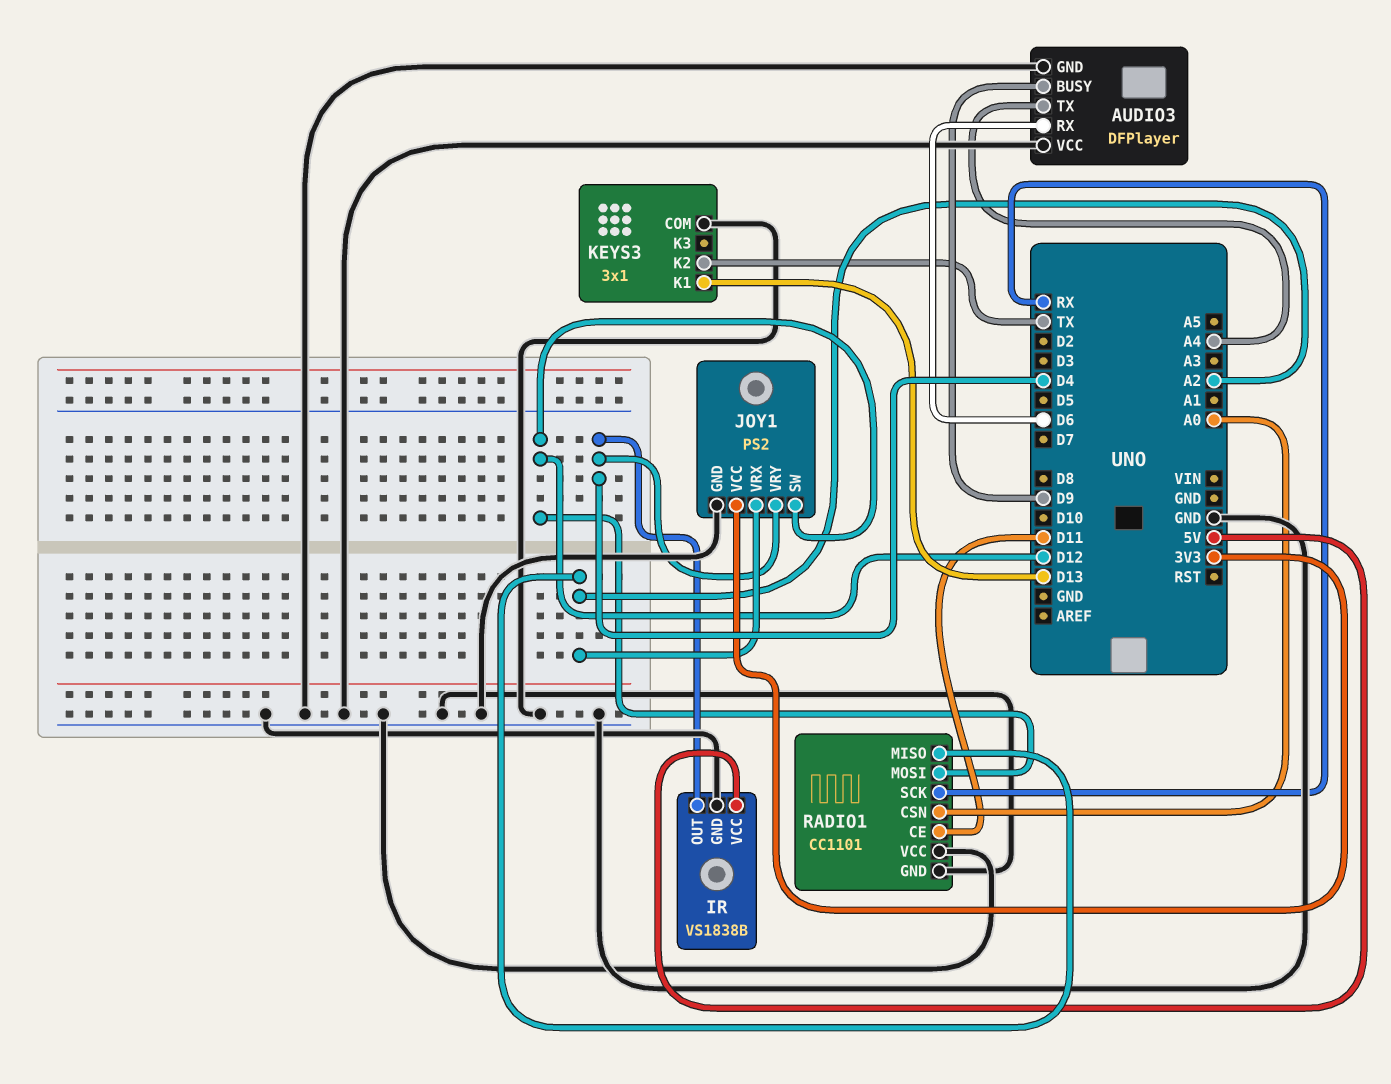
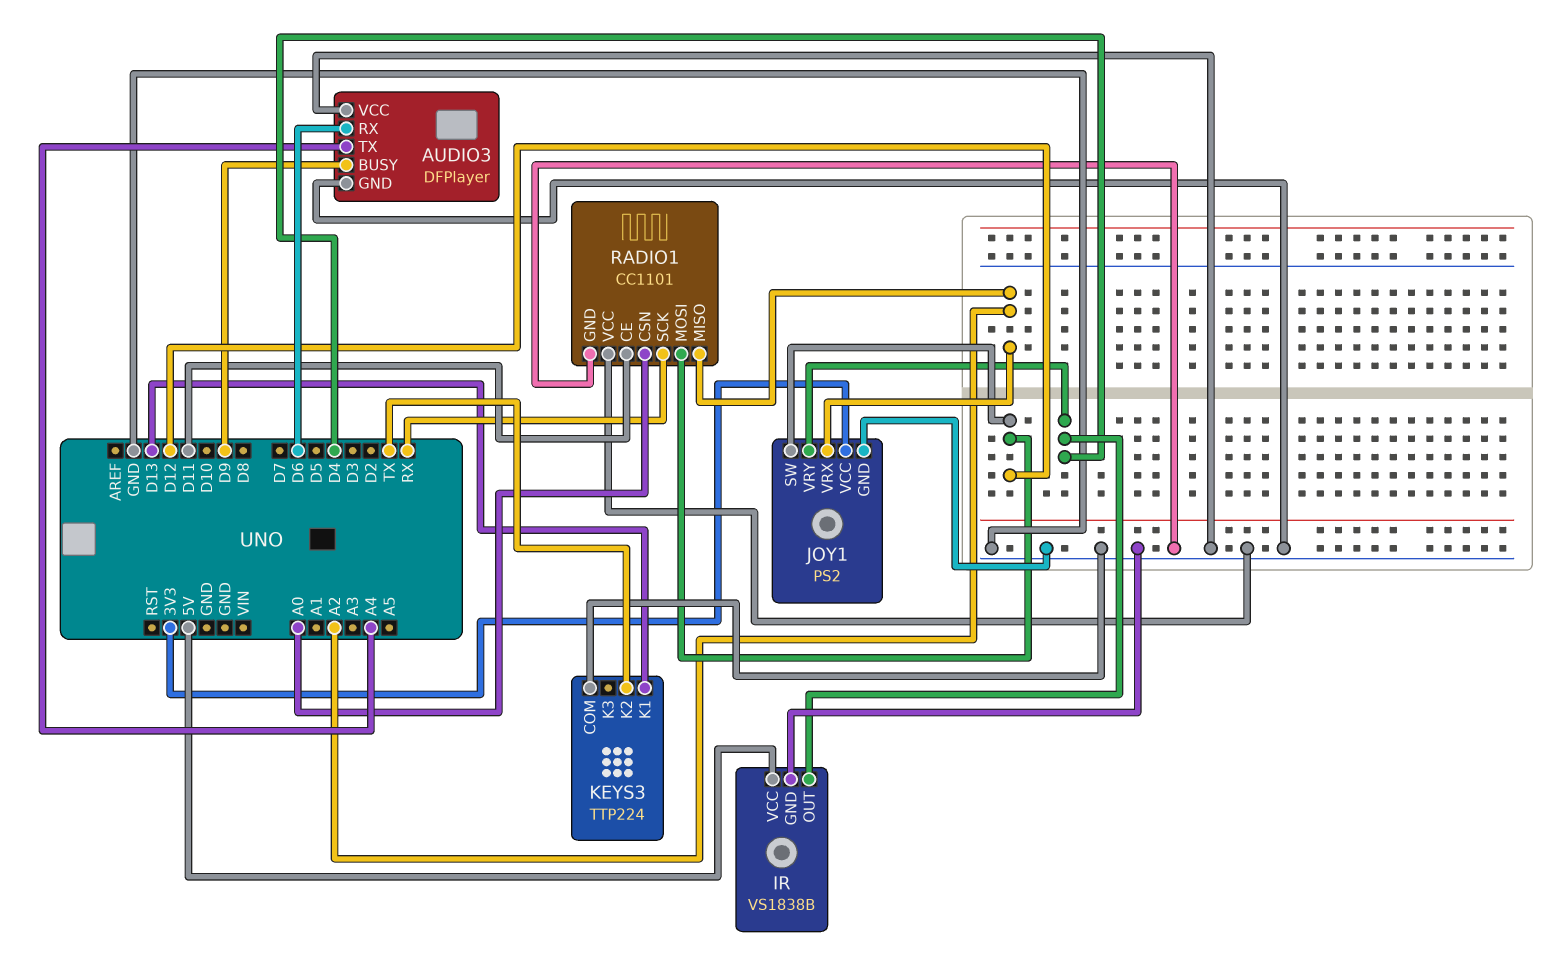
KEYS3: 3x1 -> TTP224

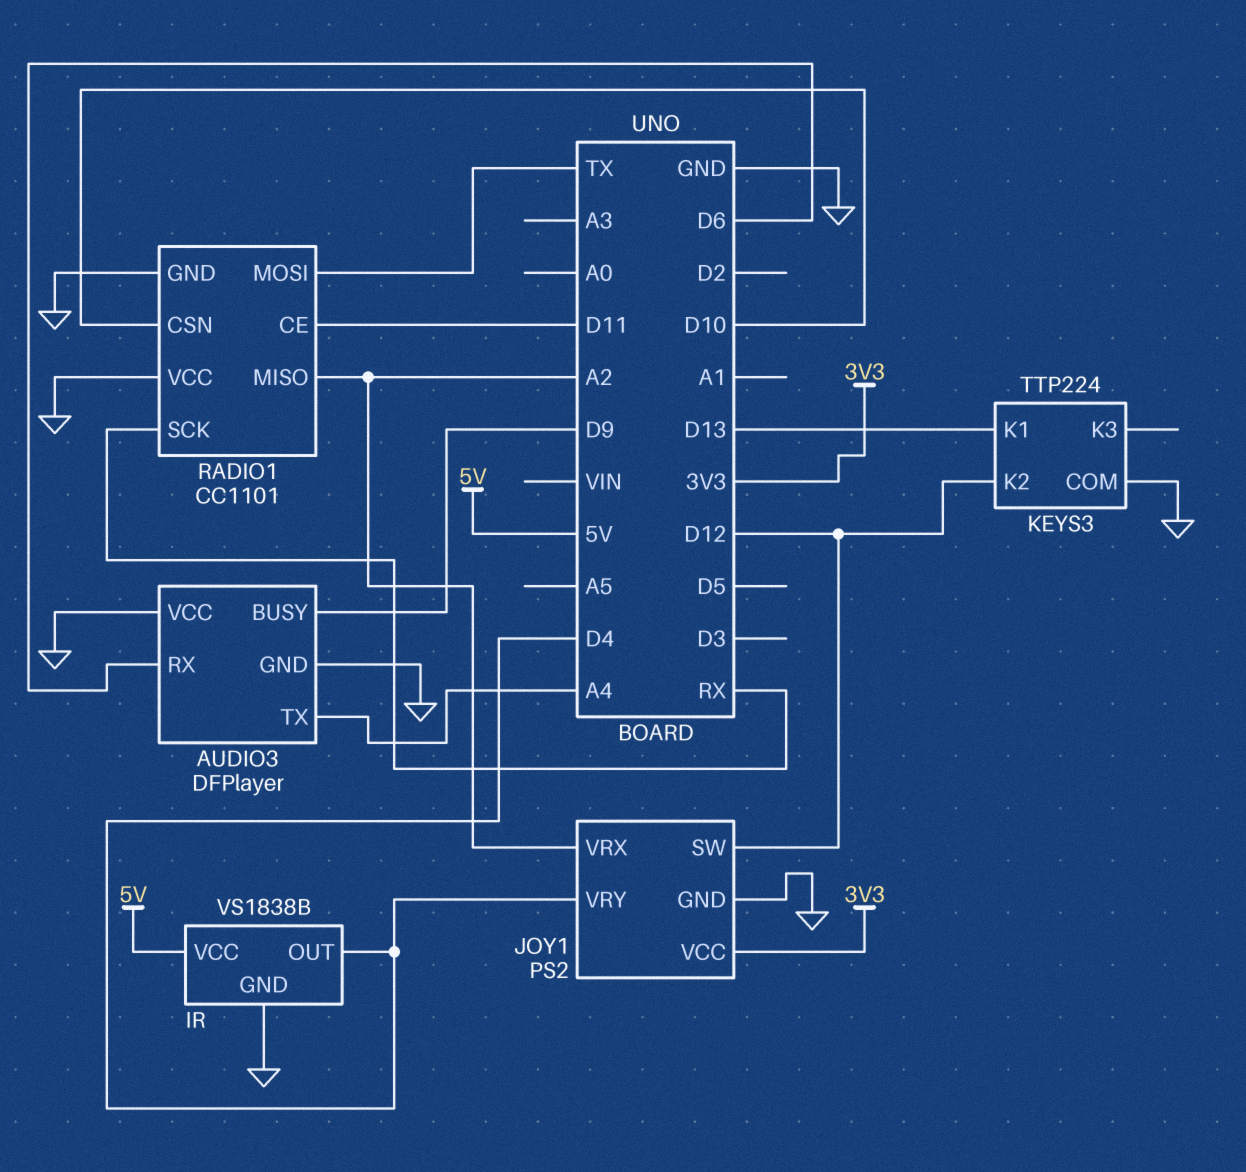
KEYS3 pin K2: TX -> D12
RADIO1 pin CSN: A0 -> D10
RADIO1 pin MOSI: D12 -> TX

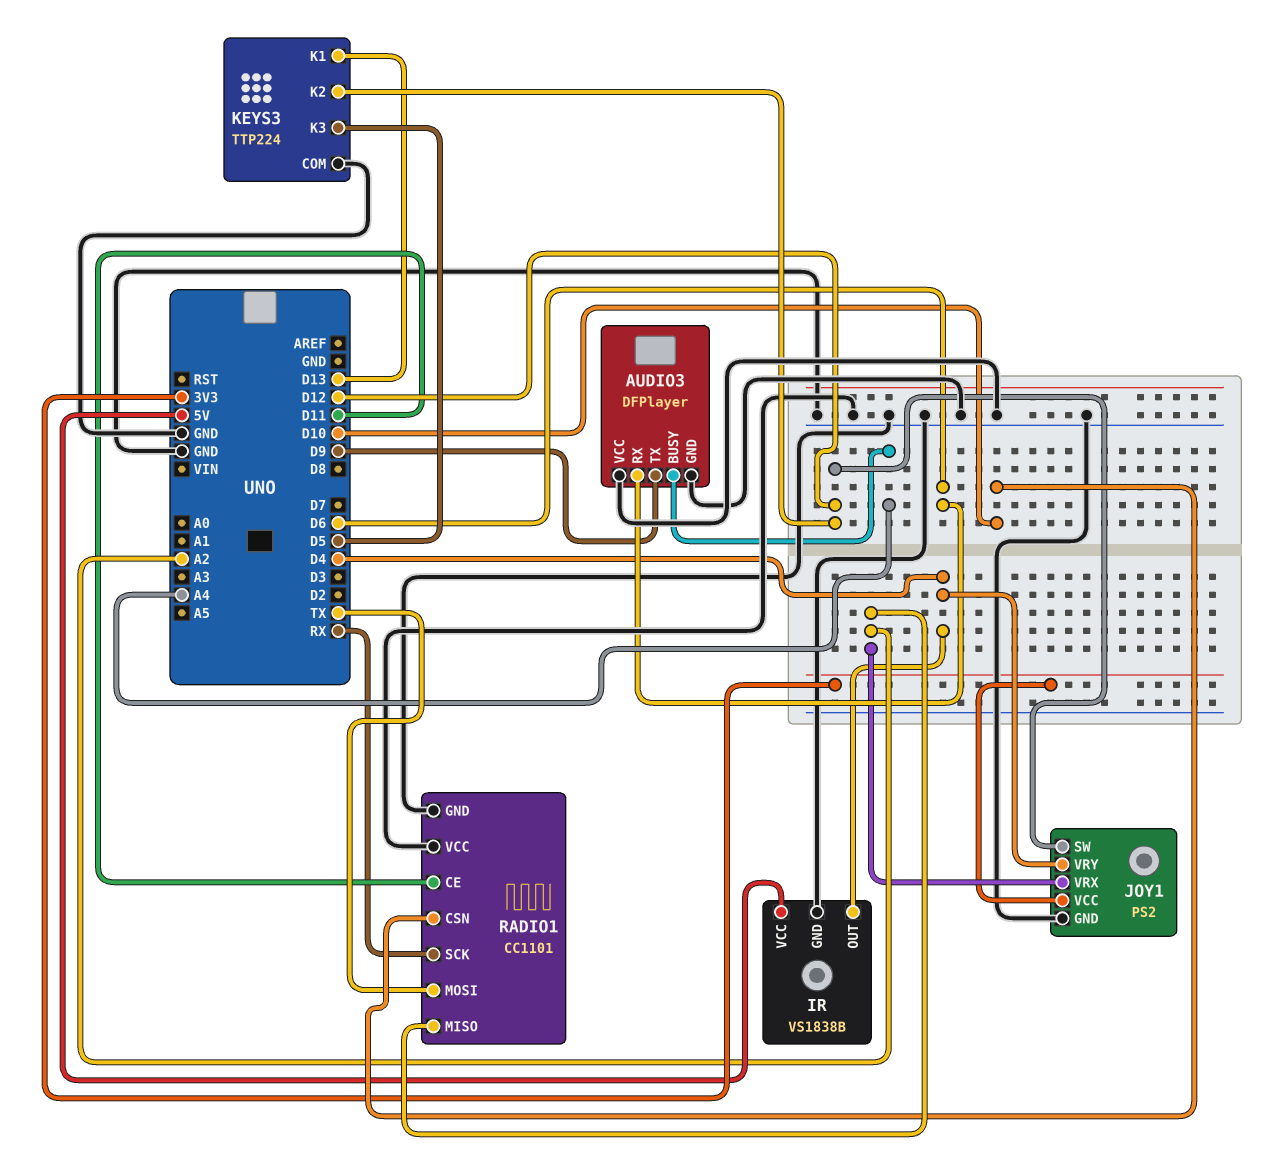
AUDIO3 pin BUSY: D9 -> A4
AUDIO3 pin TX: A4 -> D9
KEYS3 pin K3: none -> D5

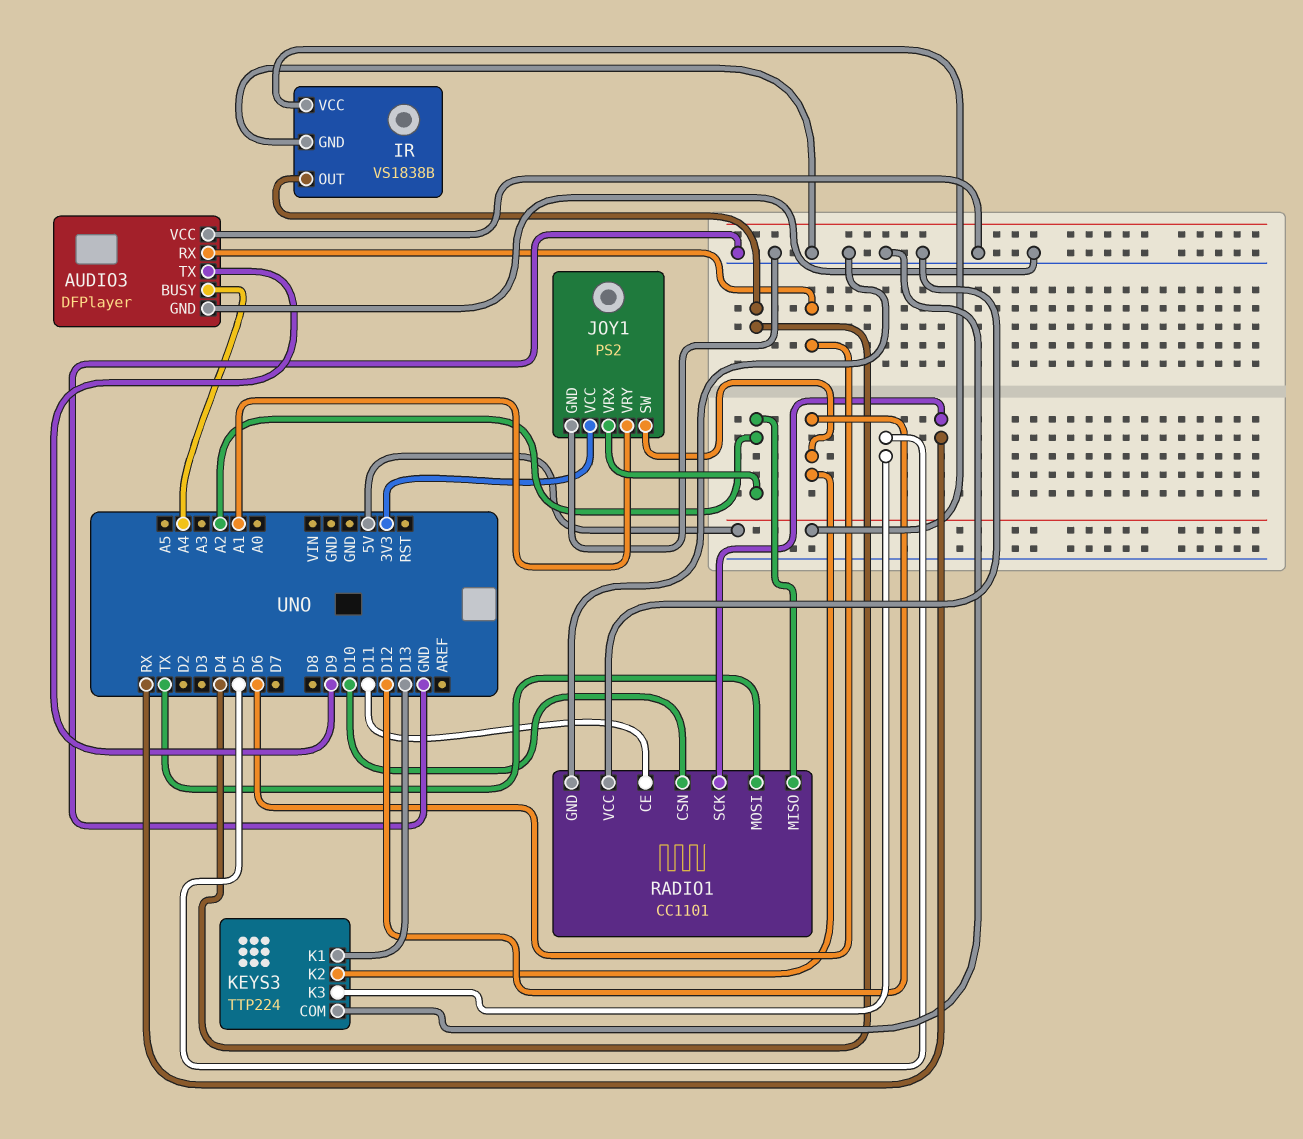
JOY1 pin VRY: D4 -> A1

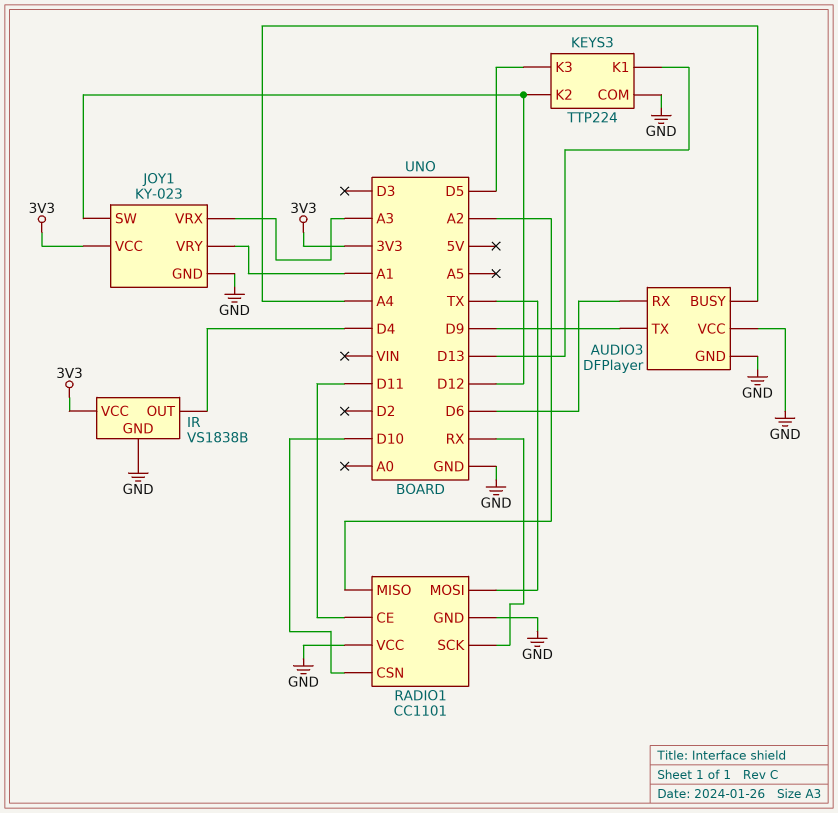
IR pin VCC: 5V -> 3V3
JOY1: PS2 -> KY-023
JOY1 pin VRX: A2 -> A3

